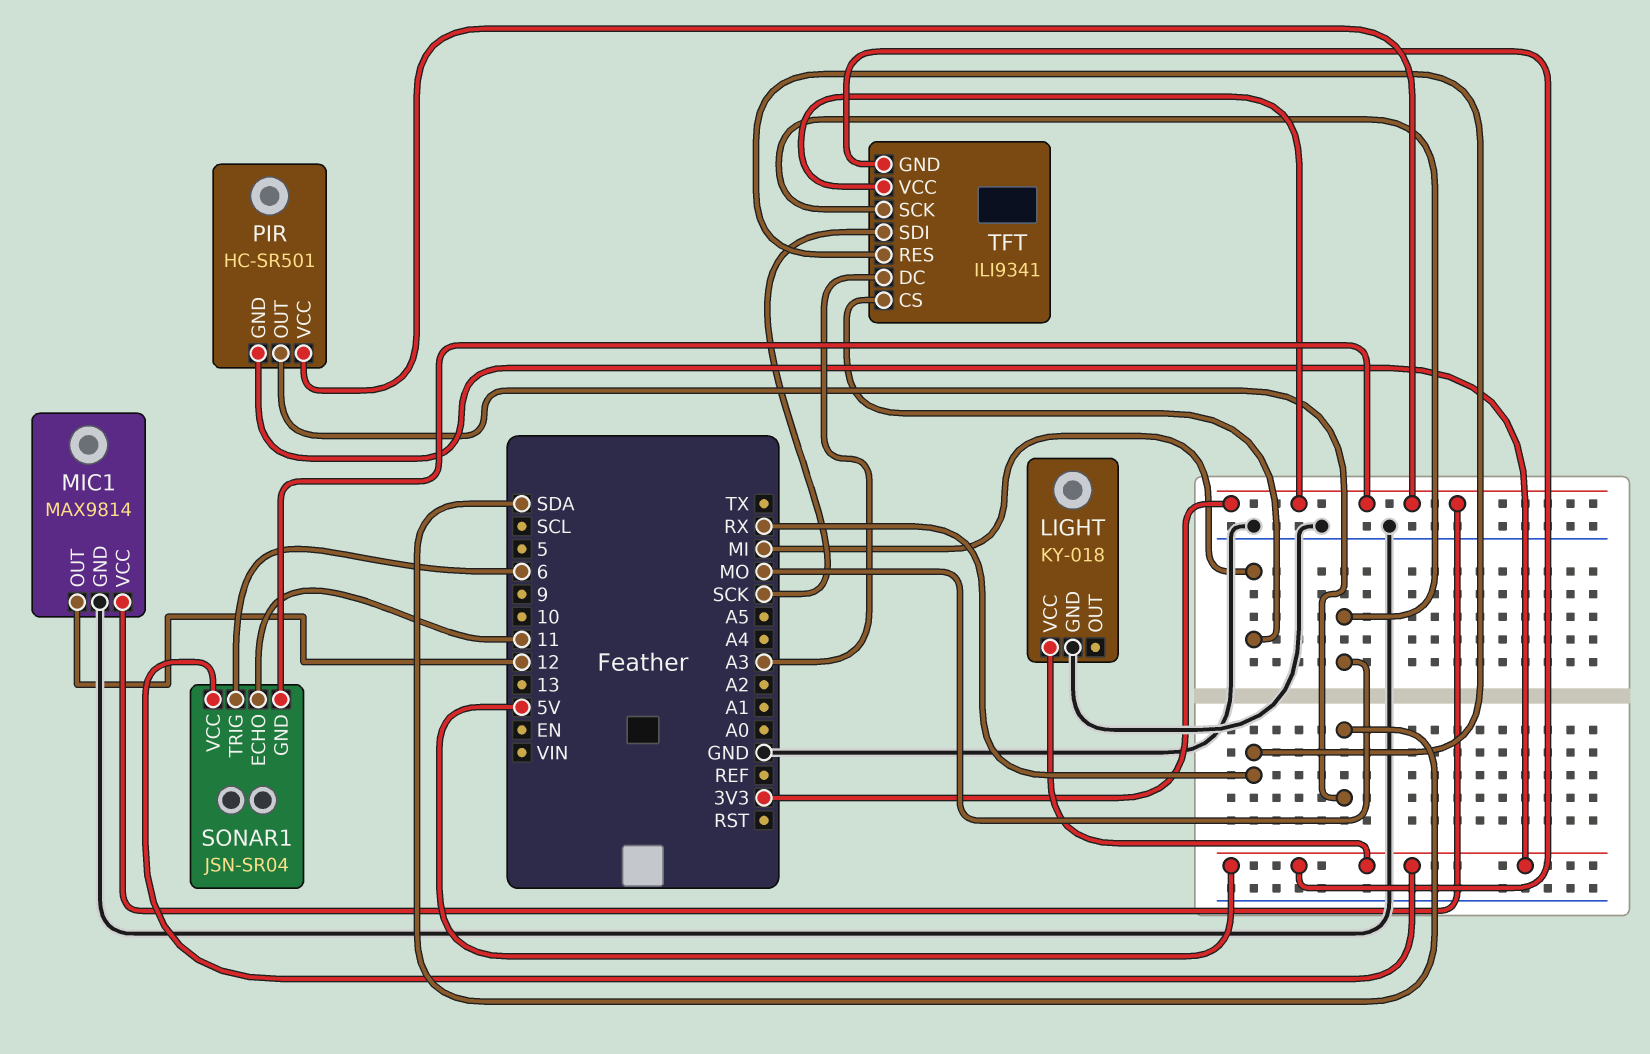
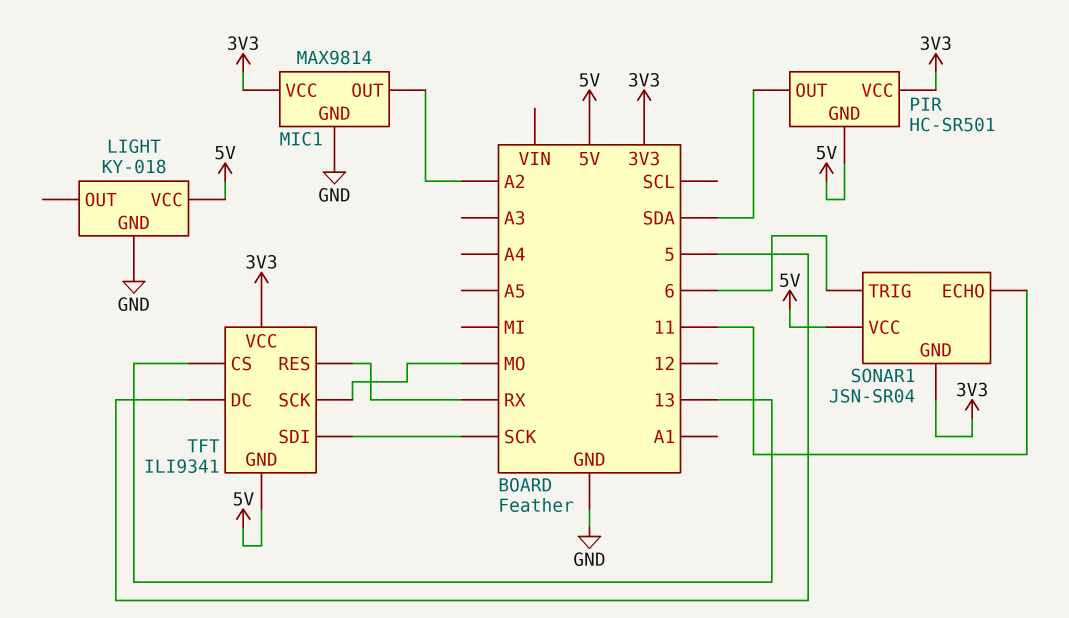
MIC1 pin OUT: 12 -> A2
TFT pin CS: MI -> 13
TFT pin DC: A3 -> 5

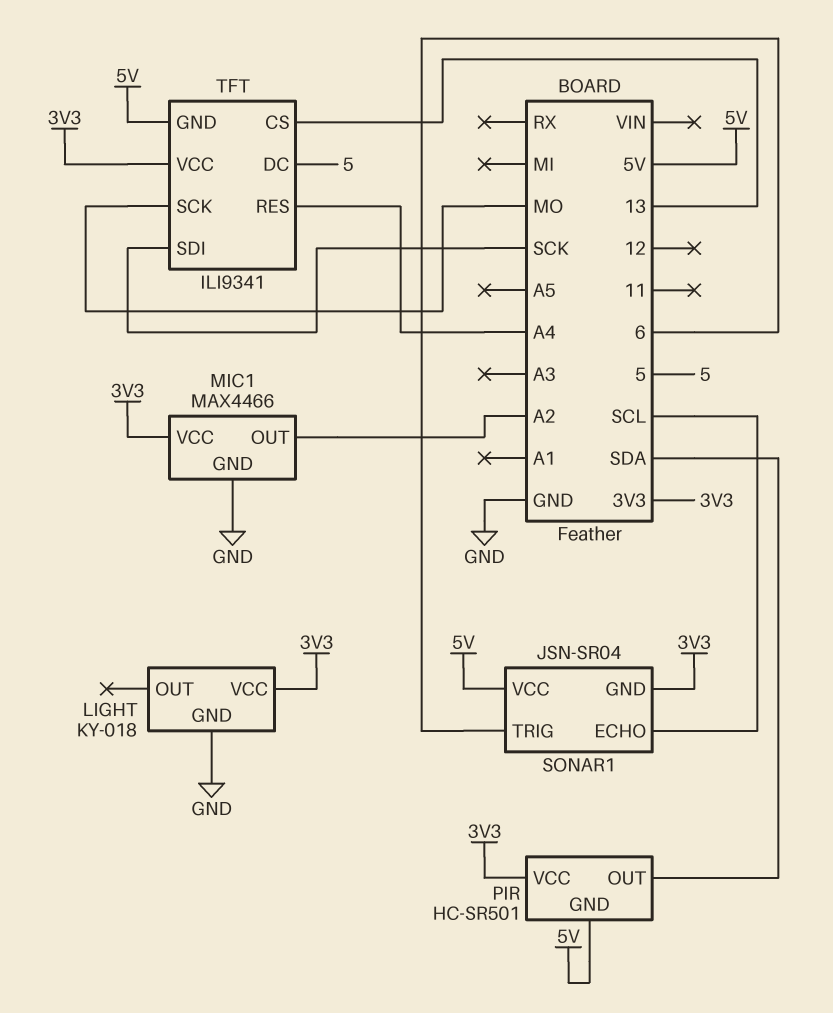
LIGHT pin VCC: 5V -> 3V3
MIC1: MAX9814 -> MAX4466
SONAR1 pin ECHO: 11 -> SCL
TFT pin RES: RX -> A4

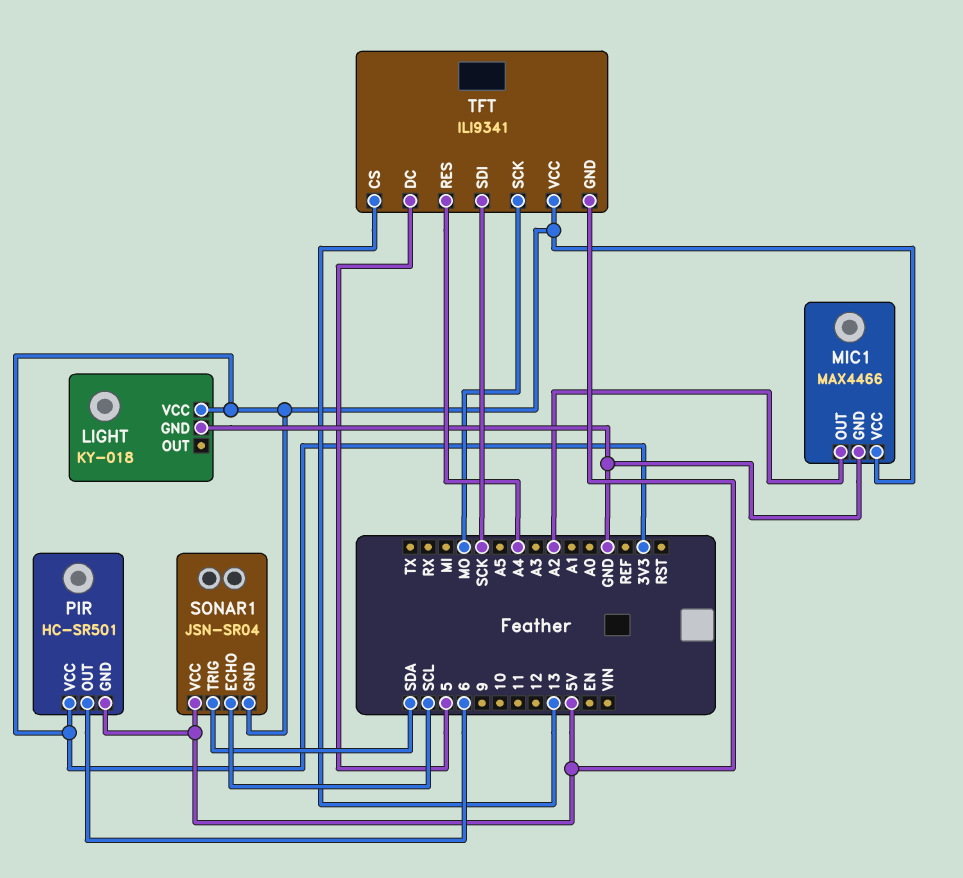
PIR pin OUT: SDA -> 6
SONAR1 pin TRIG: 6 -> SDA

